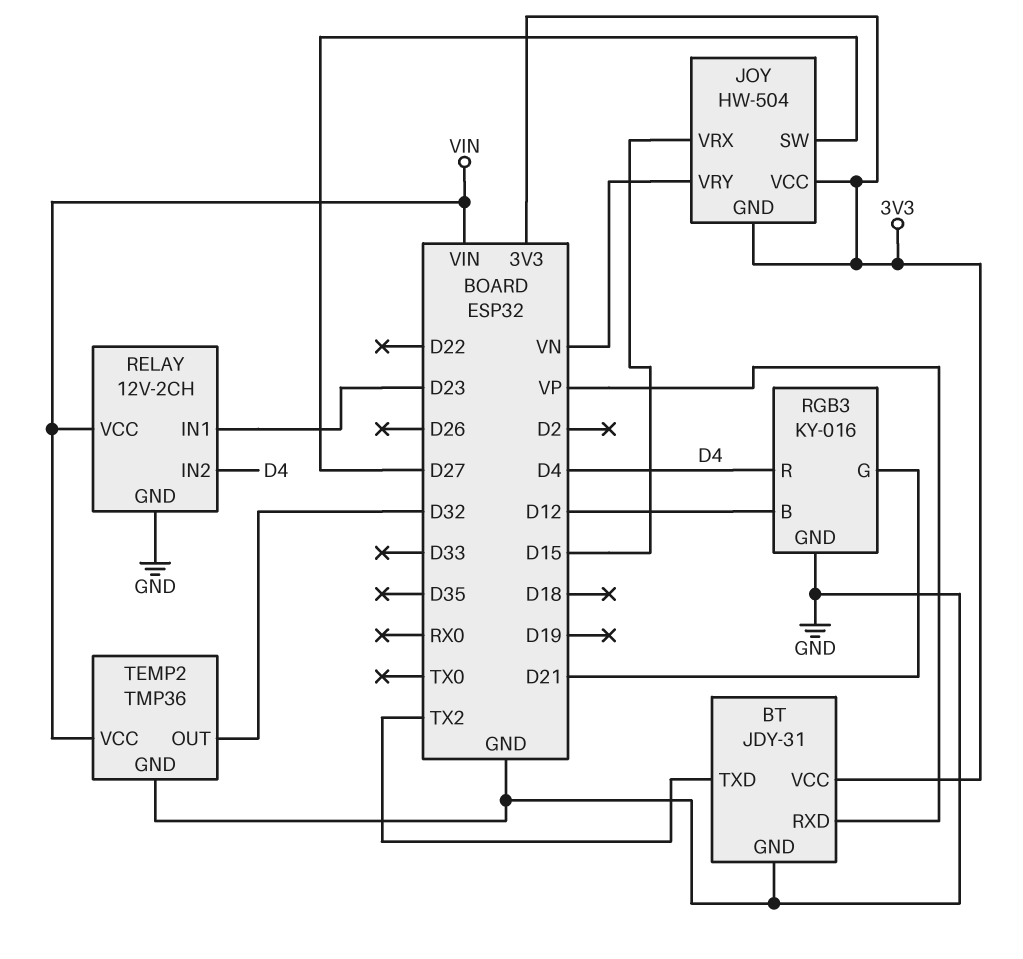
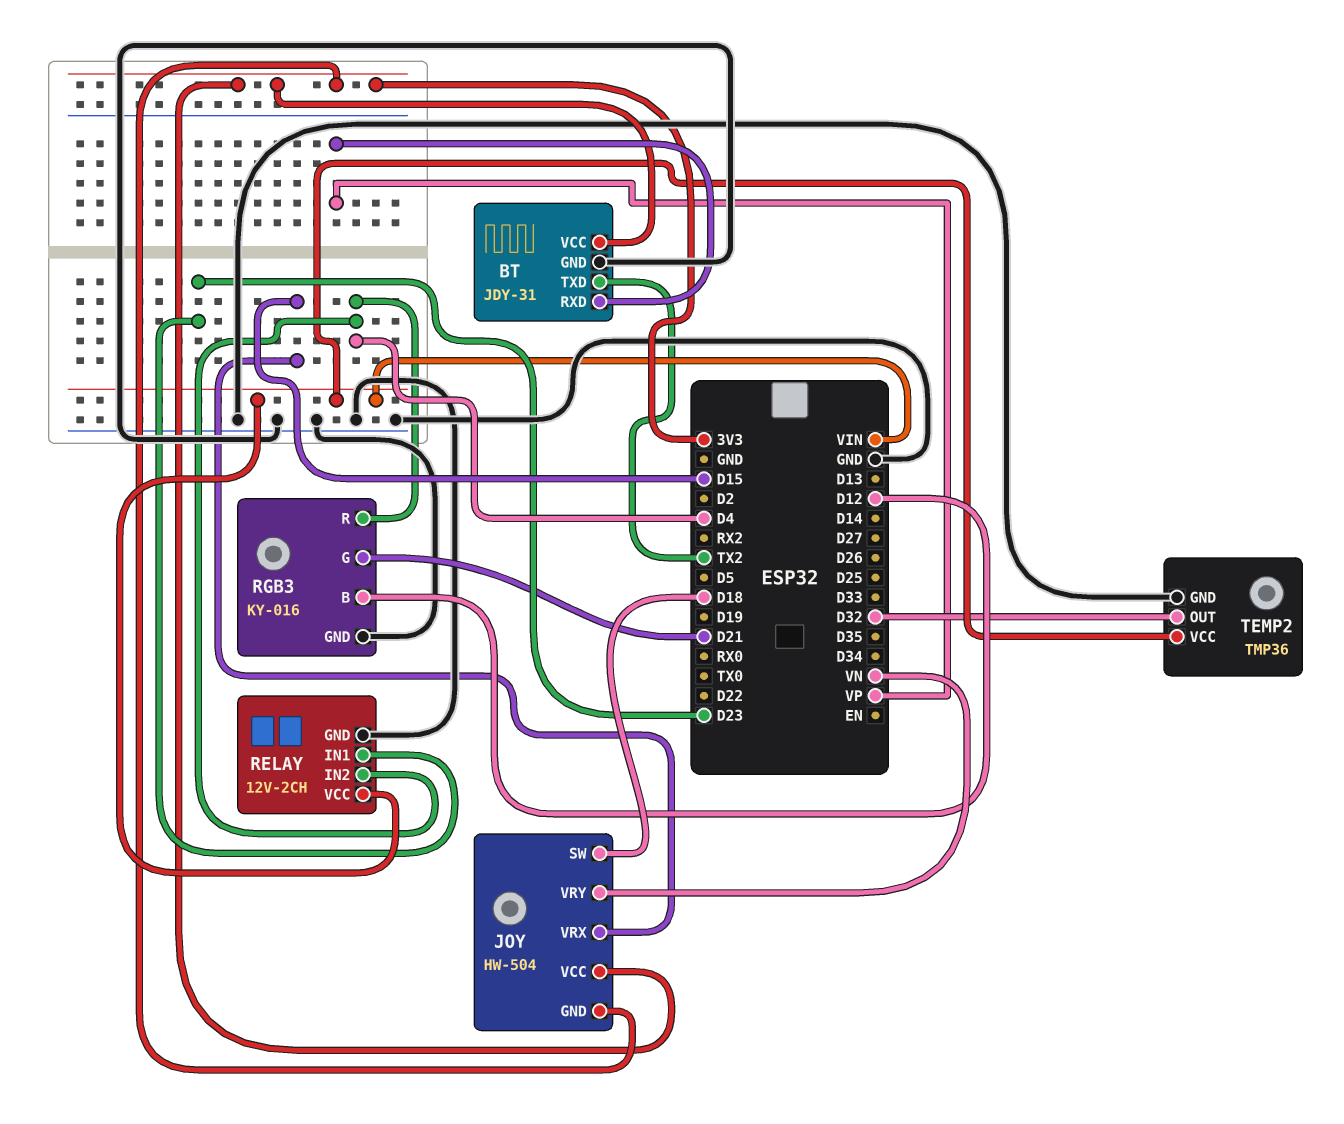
JOY pin SW: D27 -> D18

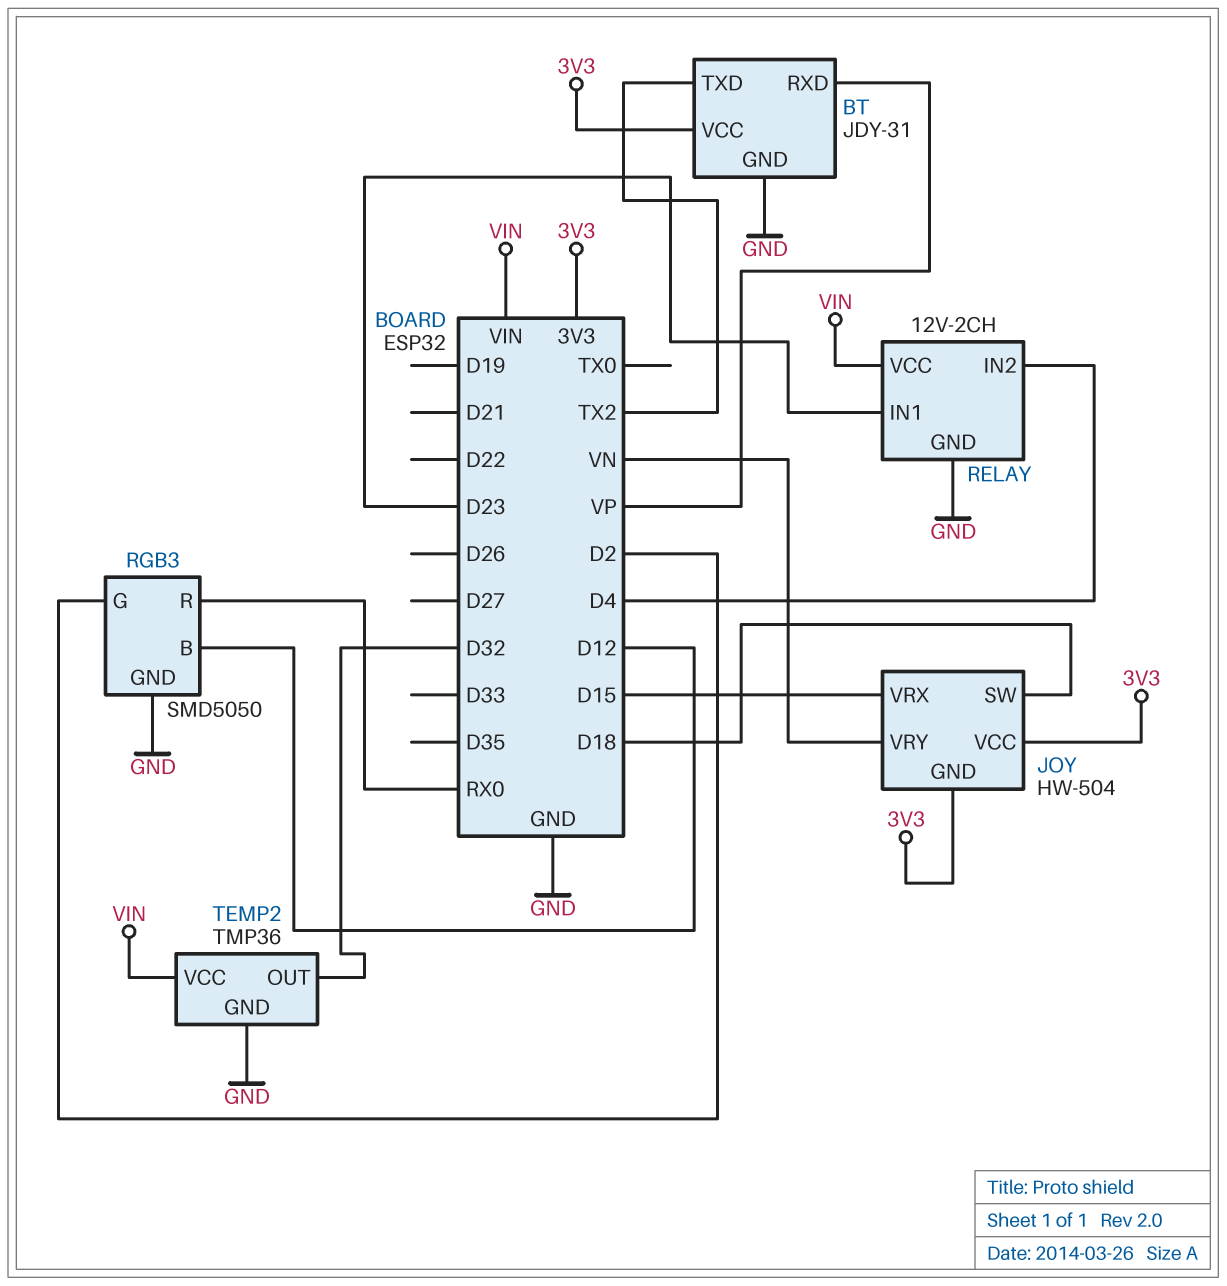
RGB3: KY-016 -> SMD5050
RGB3 pin G: D21 -> D2
RGB3 pin R: D4 -> RX0

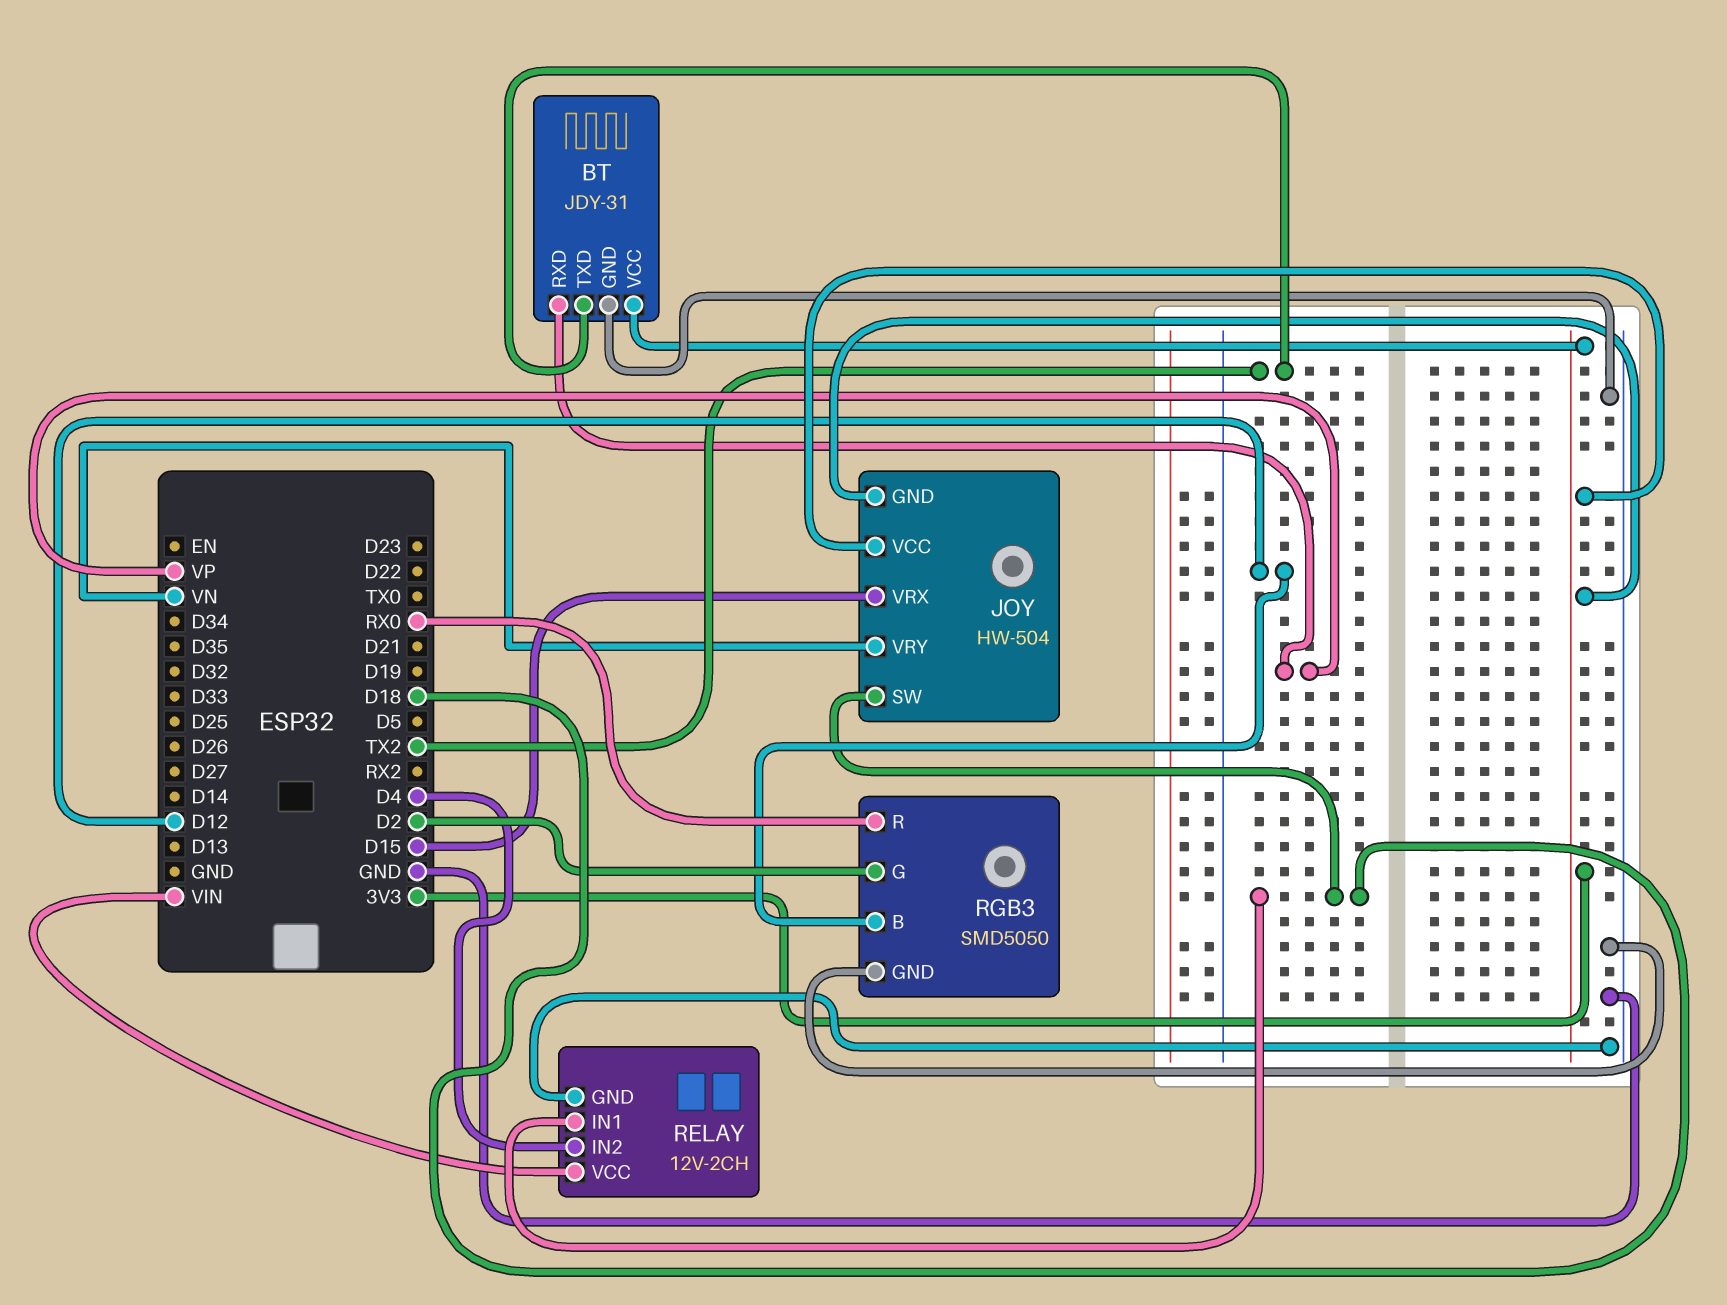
RELAY pin IN1: D23 -> D18
TEMP2: TMP36 -> none
TEMP2 pin GND: GND -> none
TEMP2 pin OUT: D32 -> none
TEMP2 pin VCC: VIN -> none

